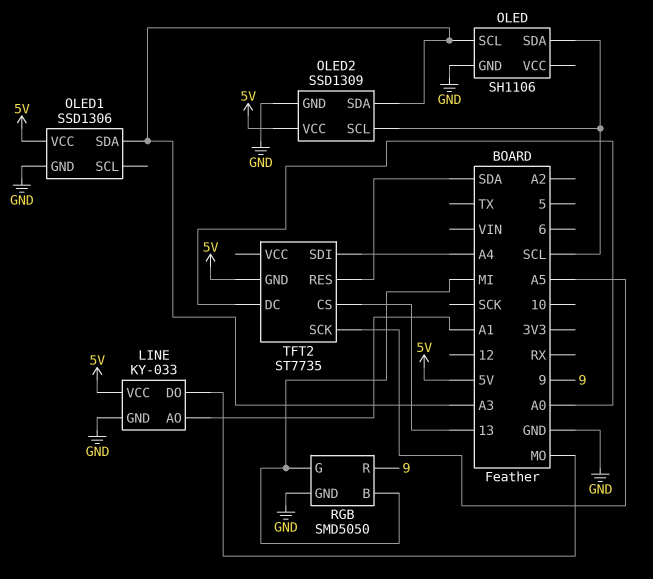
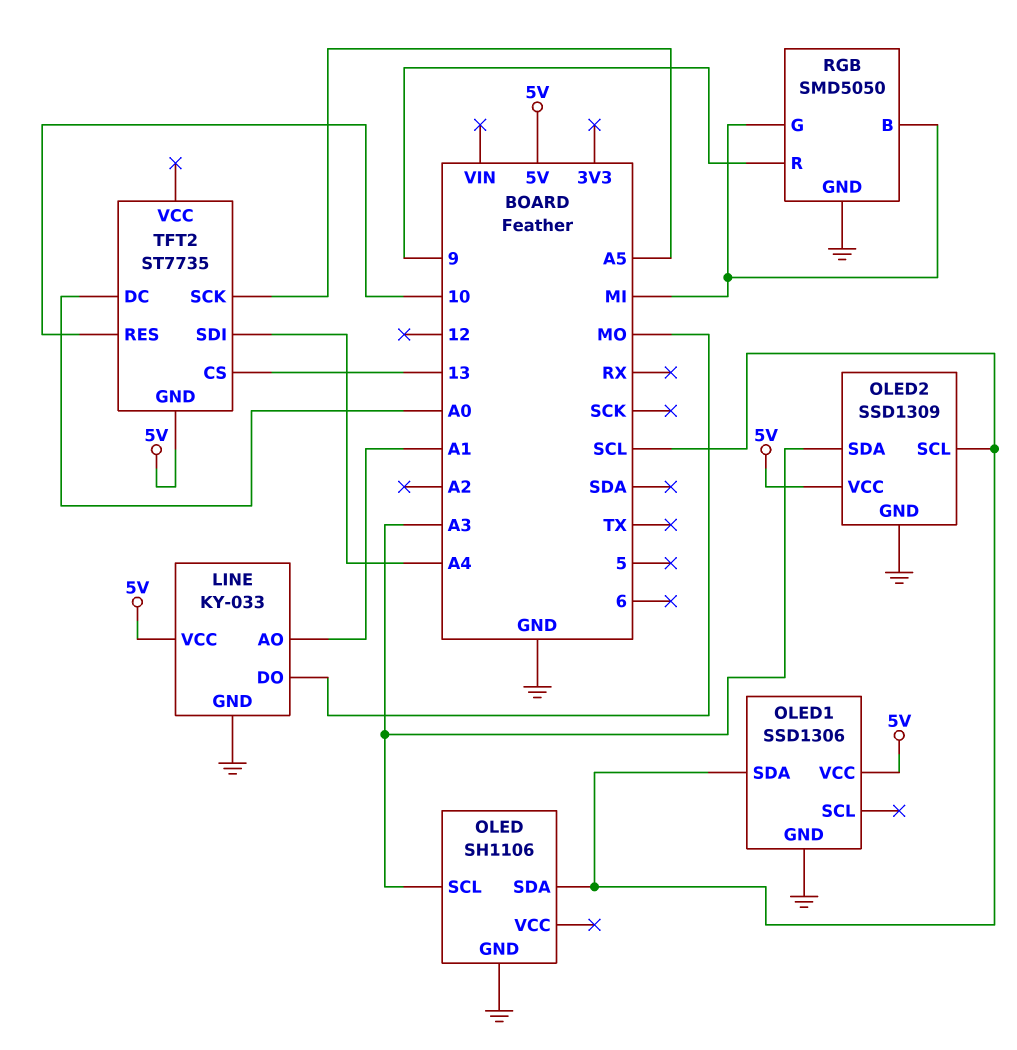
OLED1 pin SDA: A3 -> SCL
TFT2 pin RES: SDA -> 10

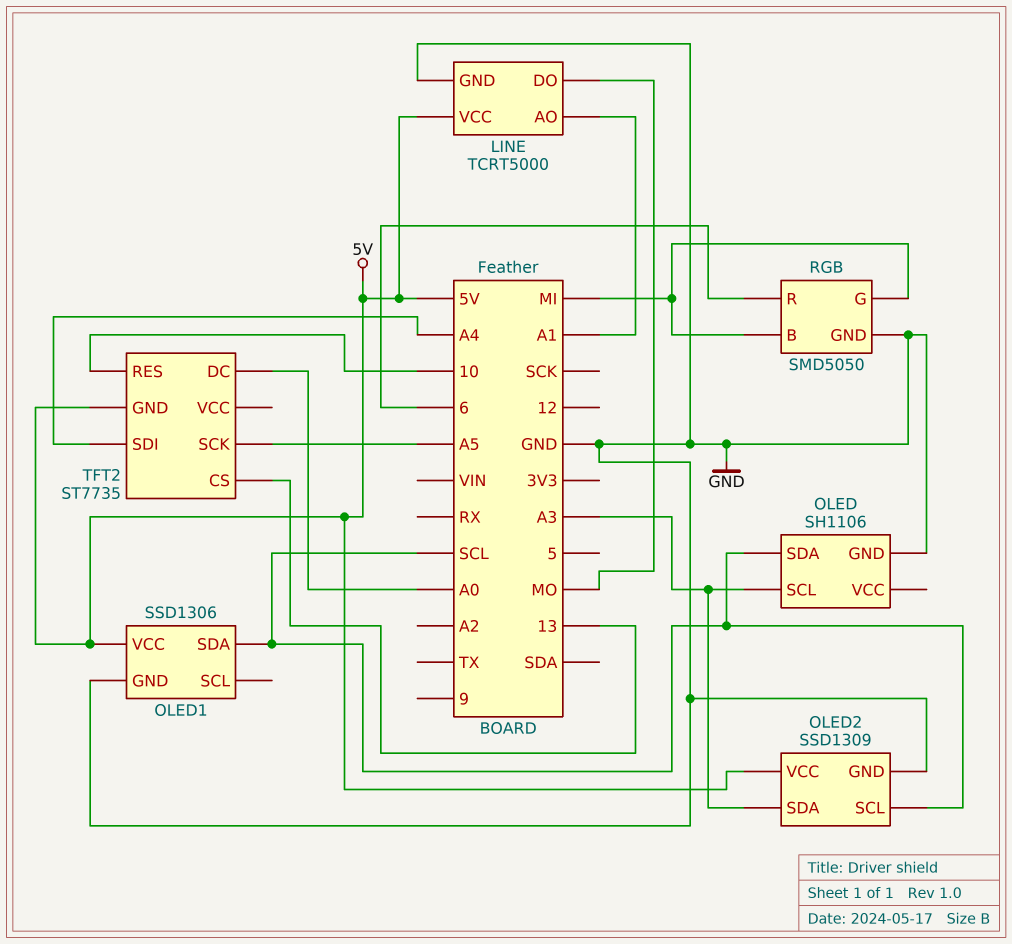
LINE: KY-033 -> TCRT5000
RGB pin R: 9 -> 6

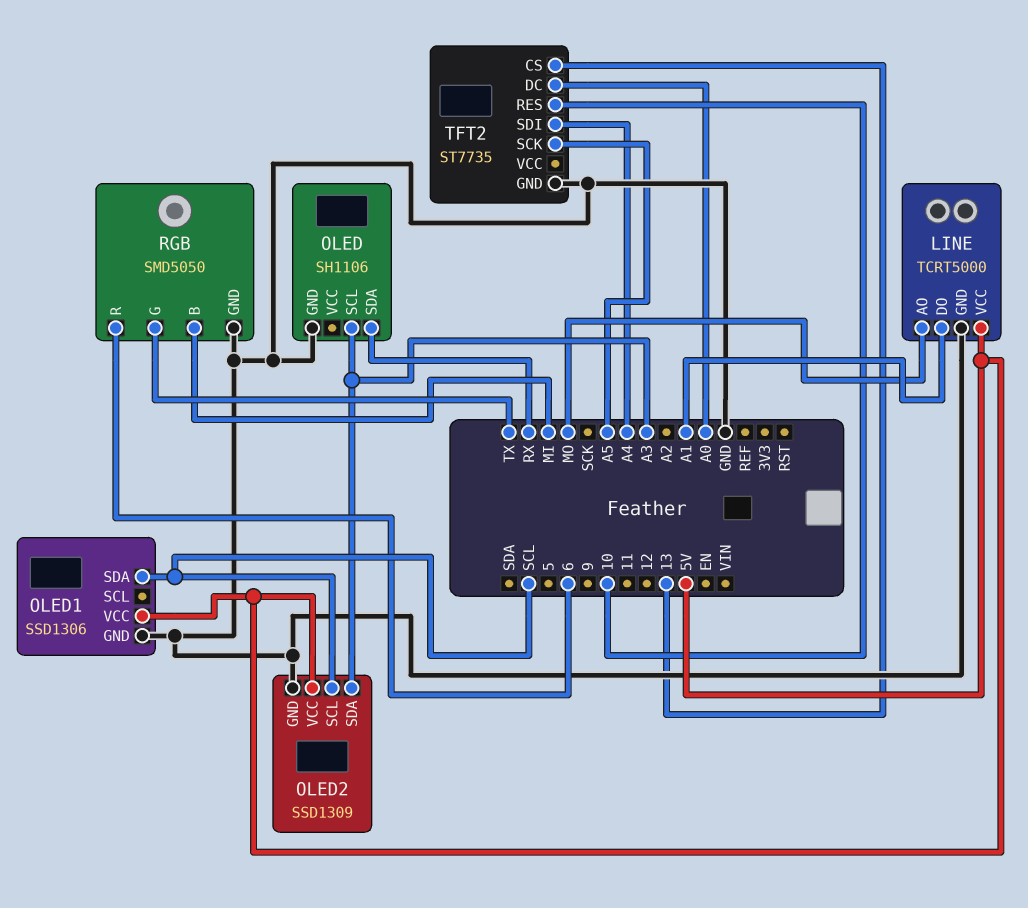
LINE pin AO: A1 -> MO
LINE pin DO: MO -> A1
OLED pin SDA: SCL -> RX
RGB pin G: MI -> TX
TFT2 pin GND: 5V -> GND

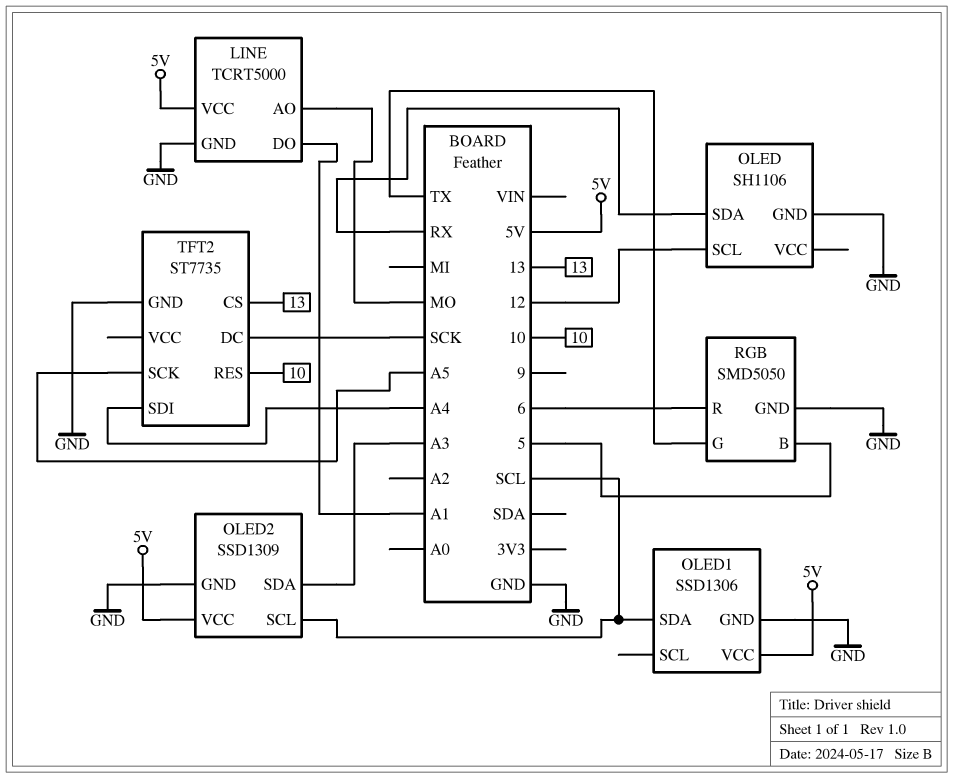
OLED pin SCL: A3 -> 12
RGB pin B: MI -> 5
TFT2 pin DC: A0 -> SCK

